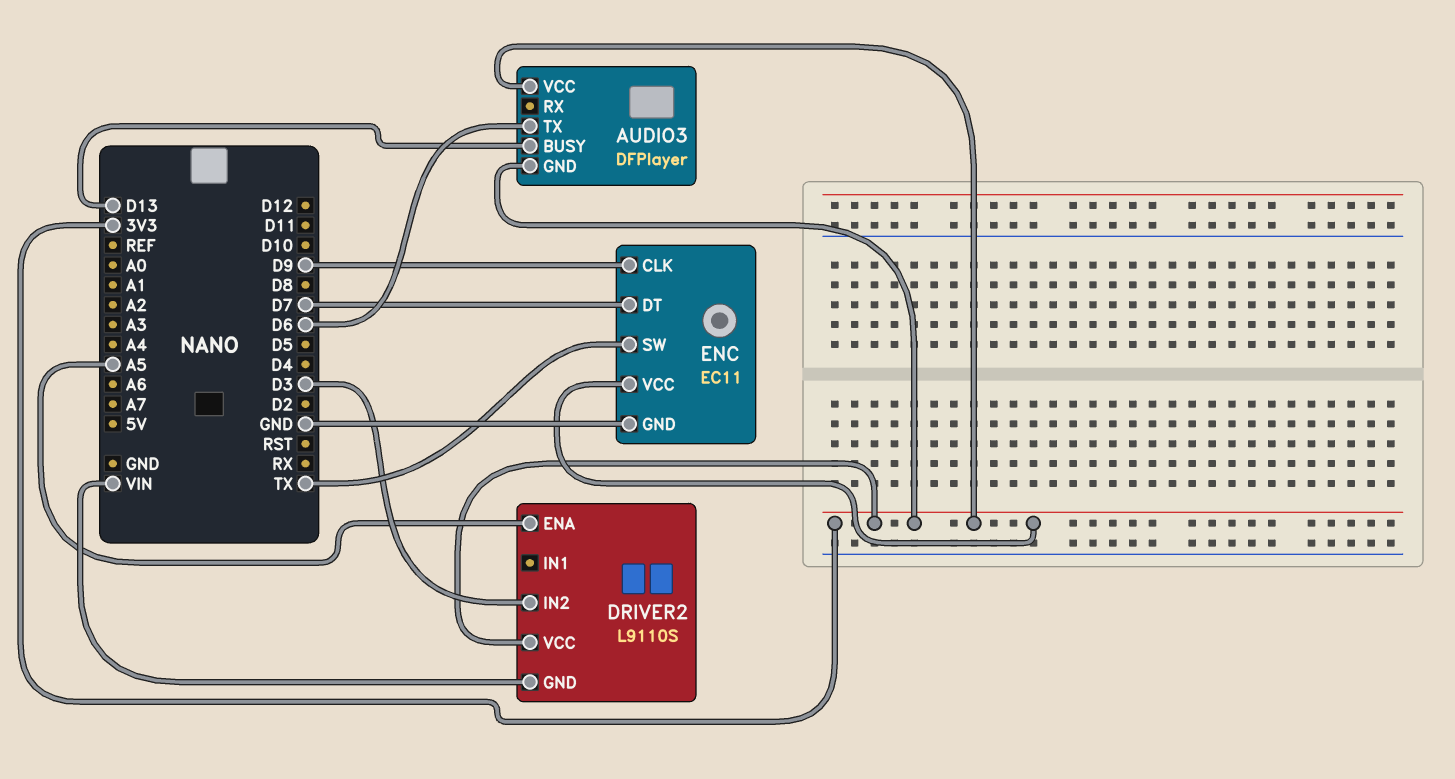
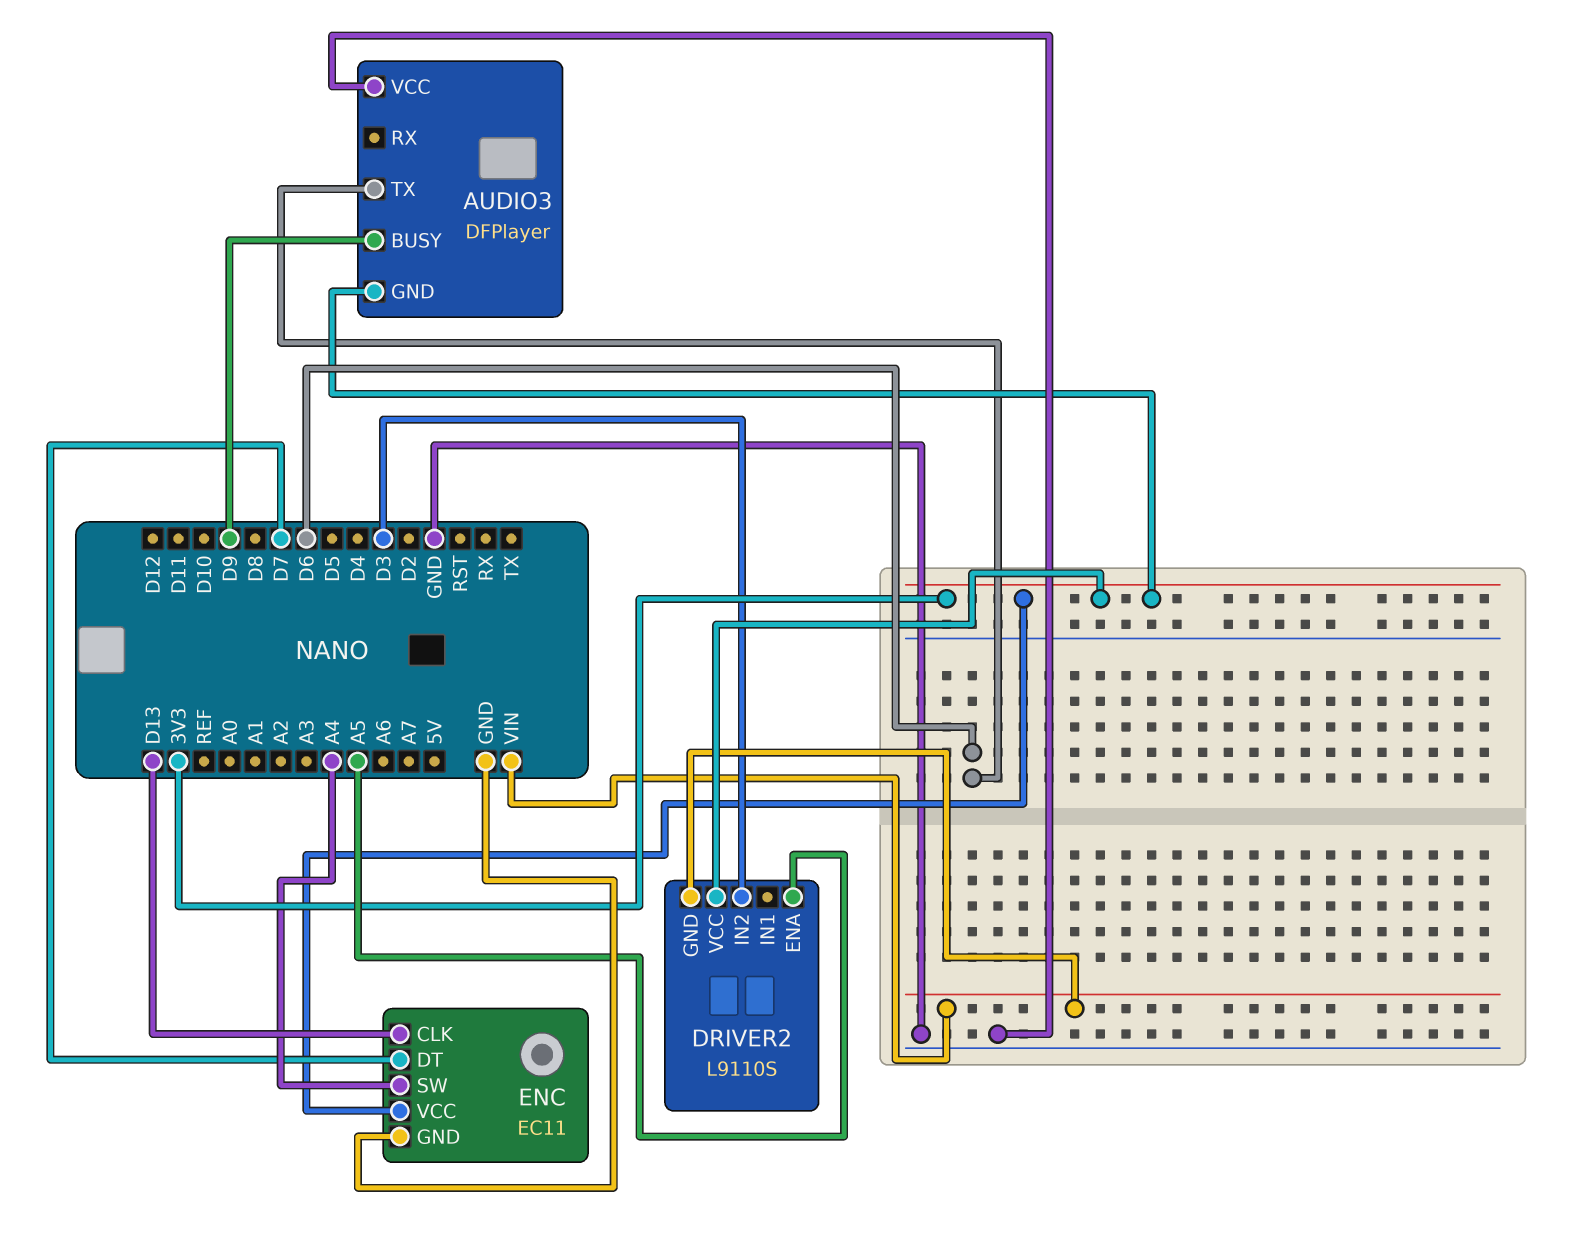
AUDIO3 pin BUSY: D13 -> D9
AUDIO3 pin VCC: 3V3 -> GND
ENC pin CLK: D9 -> D13
ENC pin SW: TX -> A4

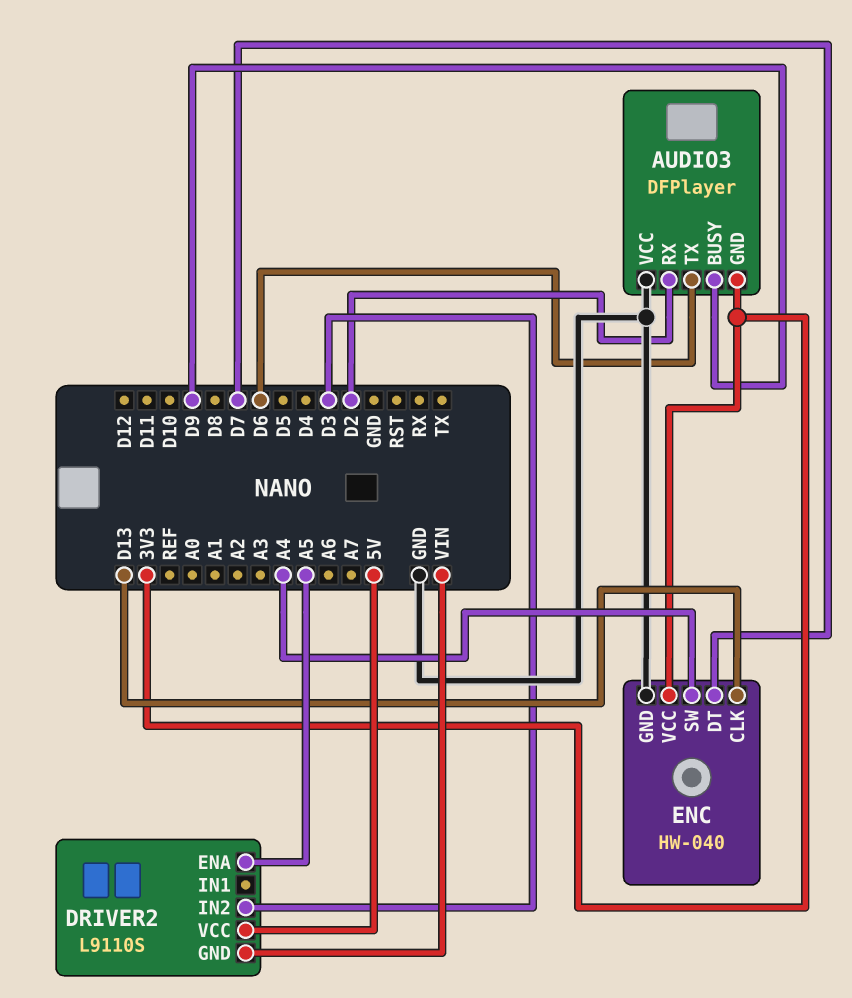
AUDIO3 pin RX: none -> D2
DRIVER2 pin VCC: 3V3 -> 5V
ENC: EC11 -> HW-040

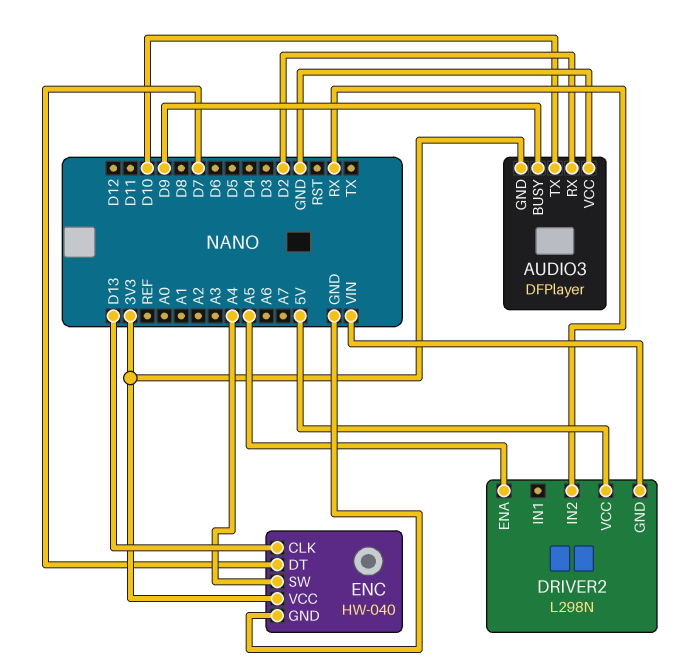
AUDIO3 pin TX: D6 -> D10
DRIVER2: L9110S -> L298N
DRIVER2 pin IN2: D3 -> RX

